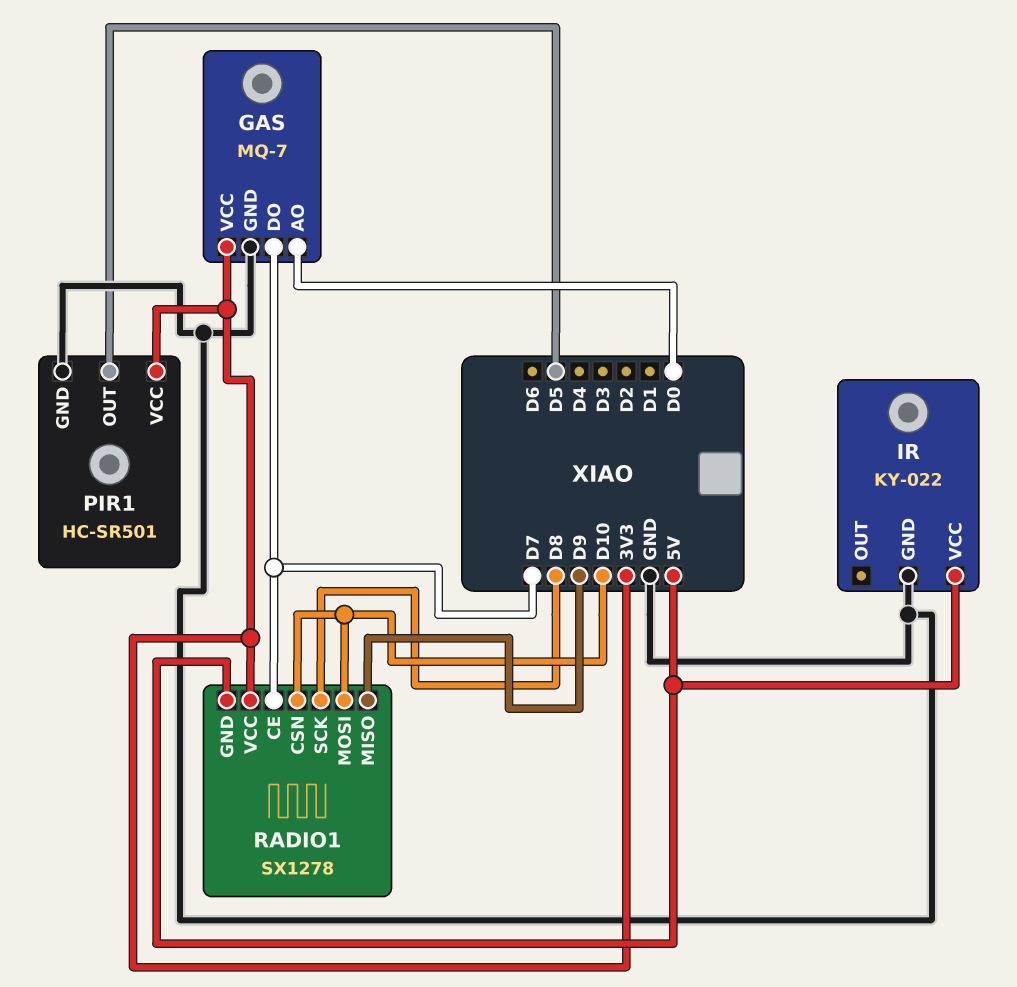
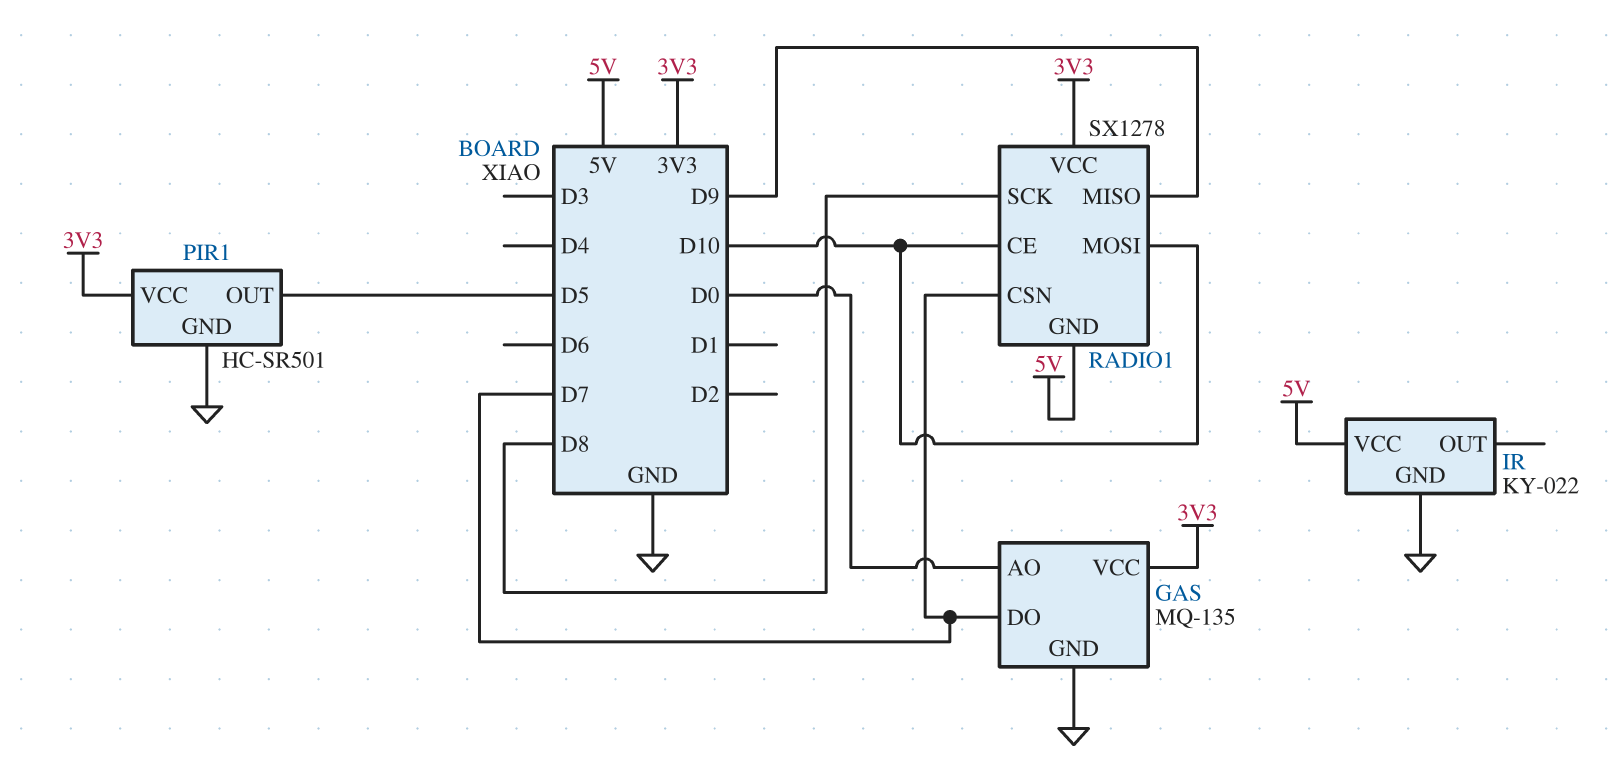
GAS: MQ-7 -> MQ-135
RADIO1 pin CE: D7 -> D10
RADIO1 pin CSN: D10 -> D7

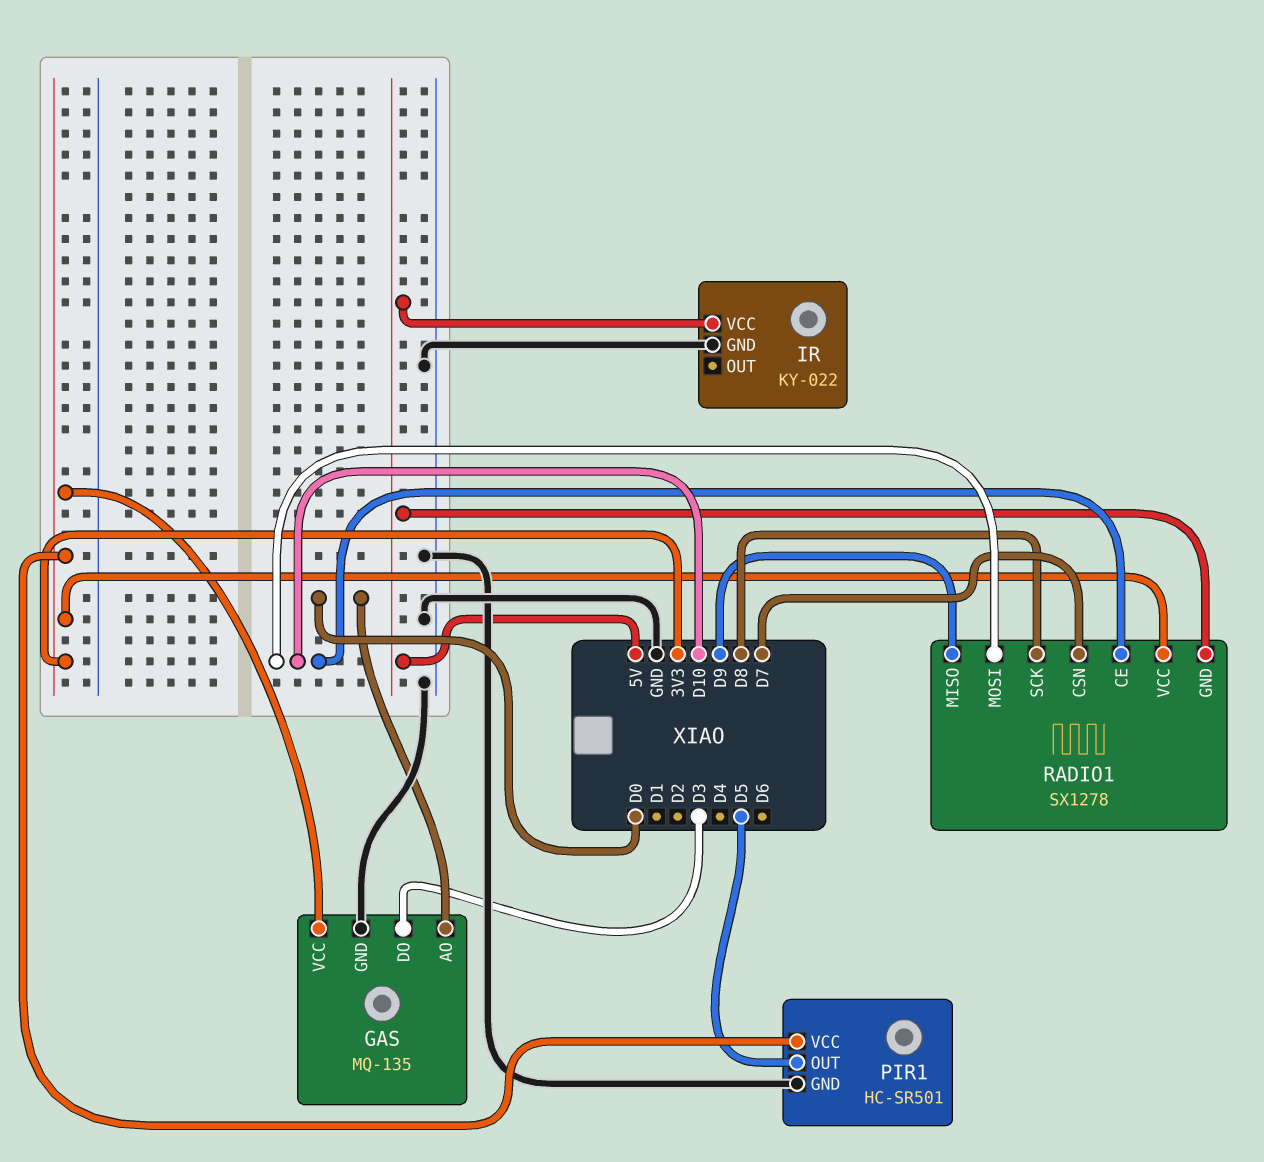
GAS pin DO: D7 -> D3

